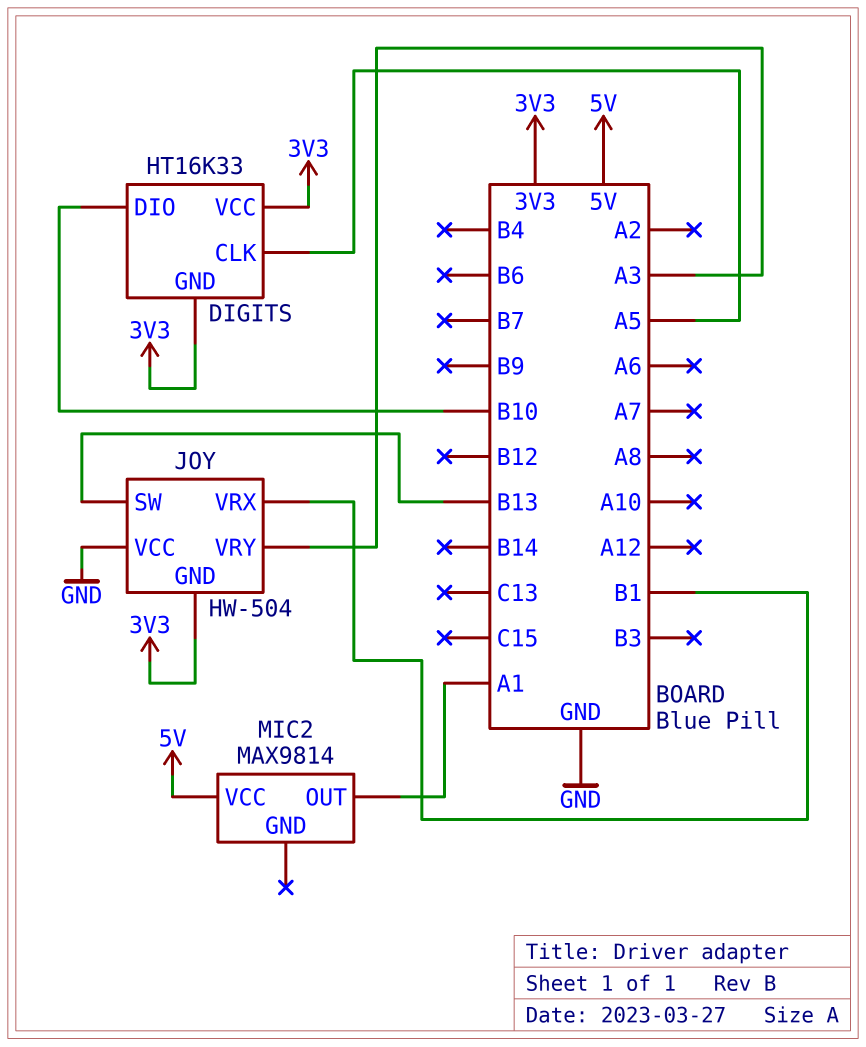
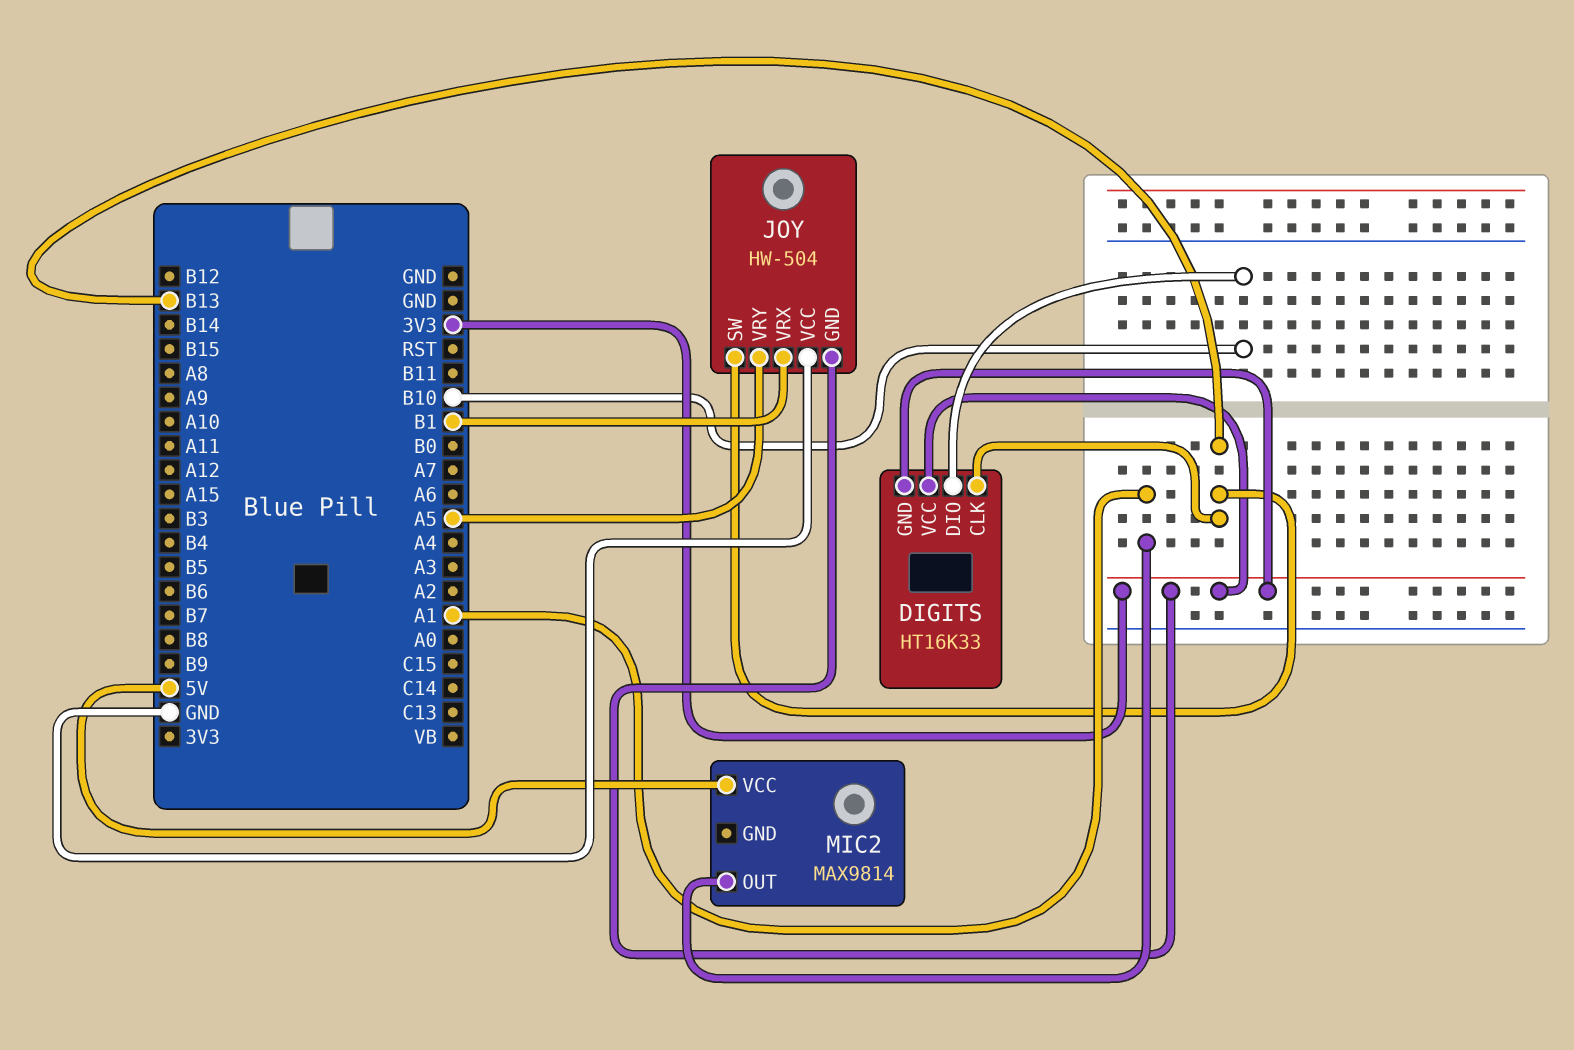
DIGITS pin CLK: A5 -> B13
JOY pin VRY: A3 -> A5

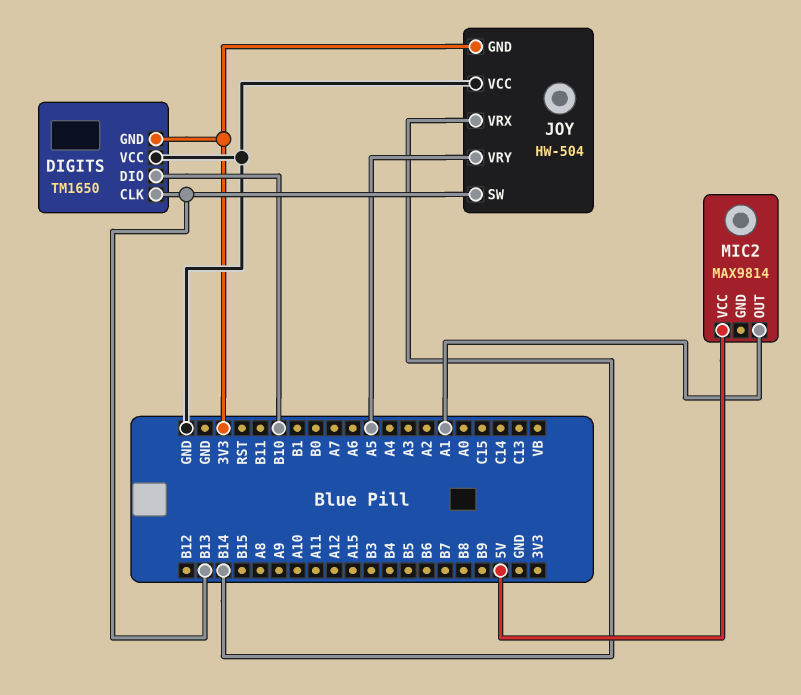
DIGITS: HT16K33 -> TM1650
DIGITS pin VCC: 3V3 -> GND
JOY pin VRX: B1 -> B14

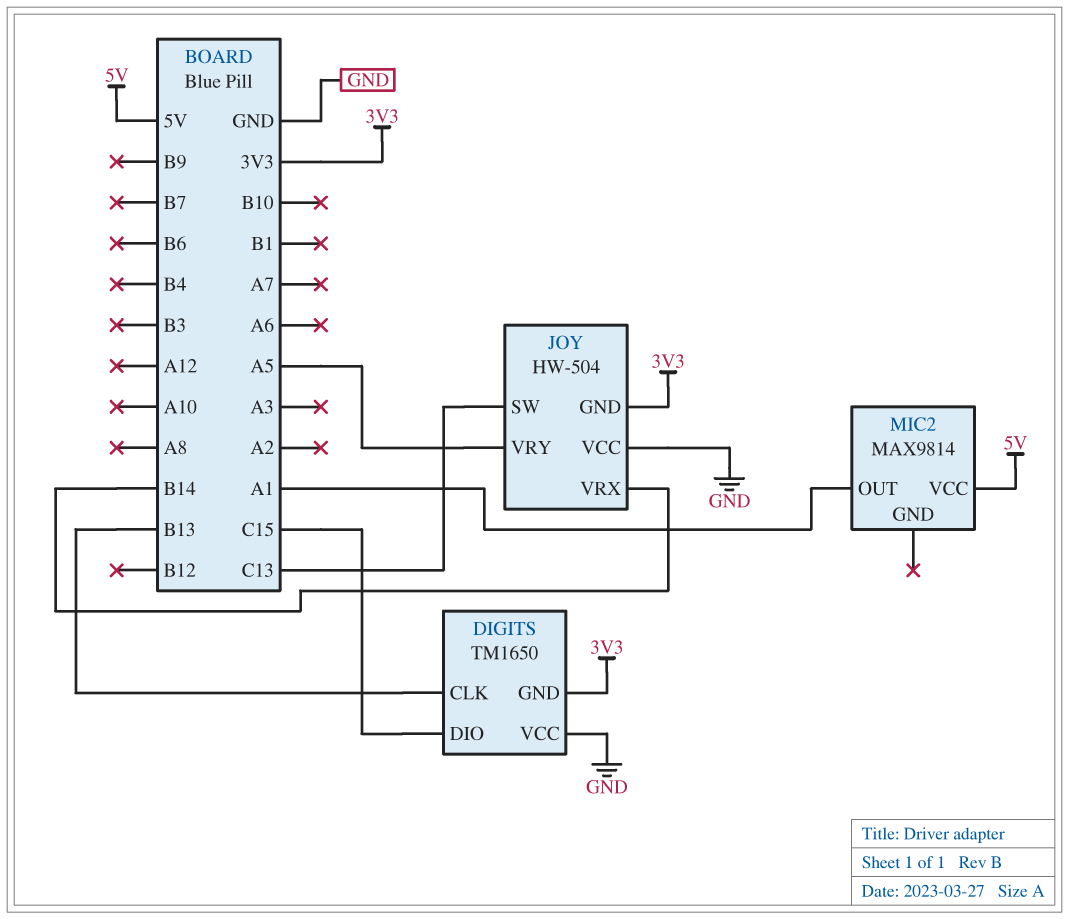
DIGITS pin DIO: B10 -> C15
JOY pin SW: B13 -> C13

